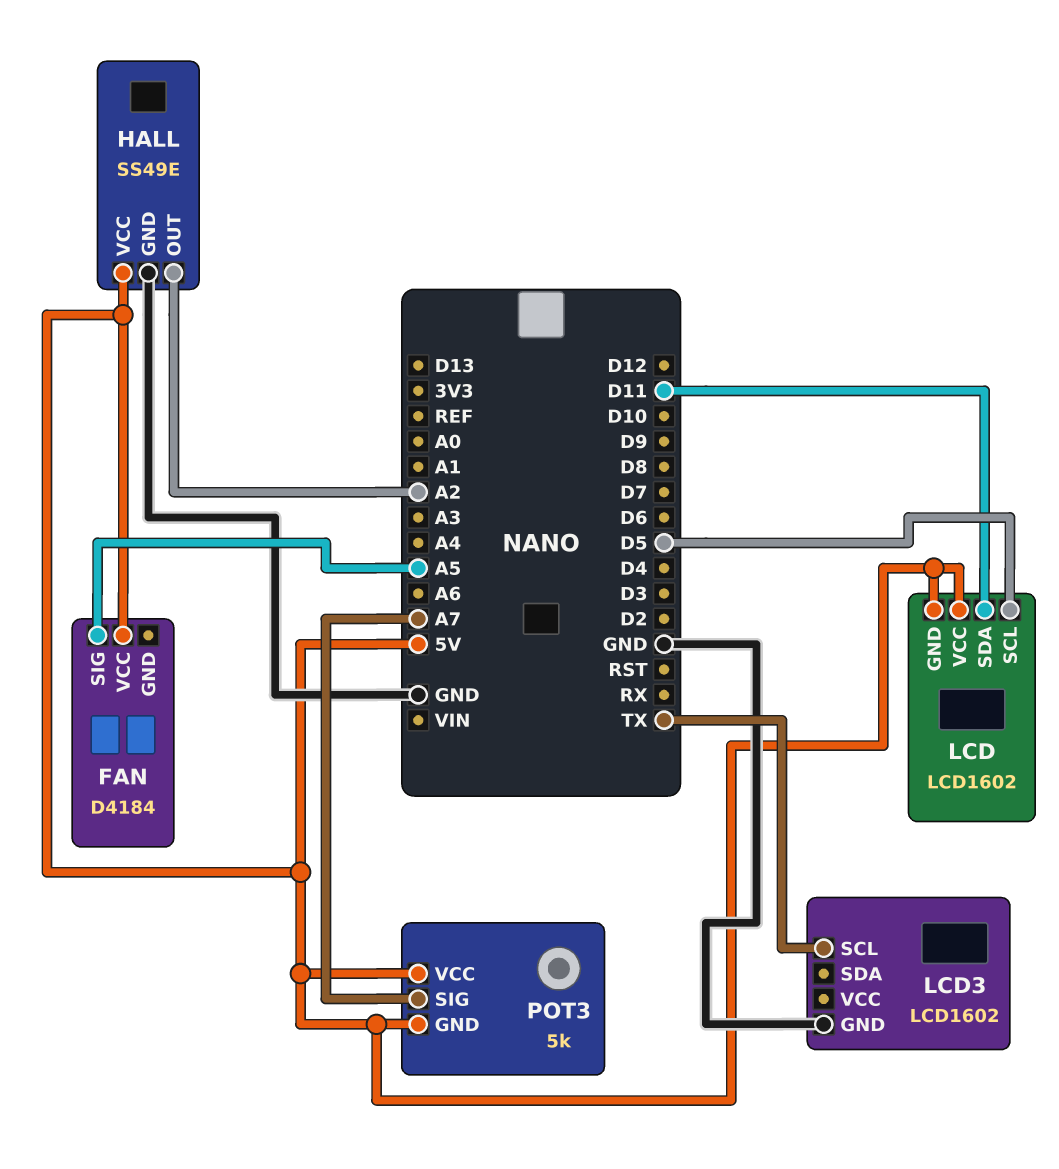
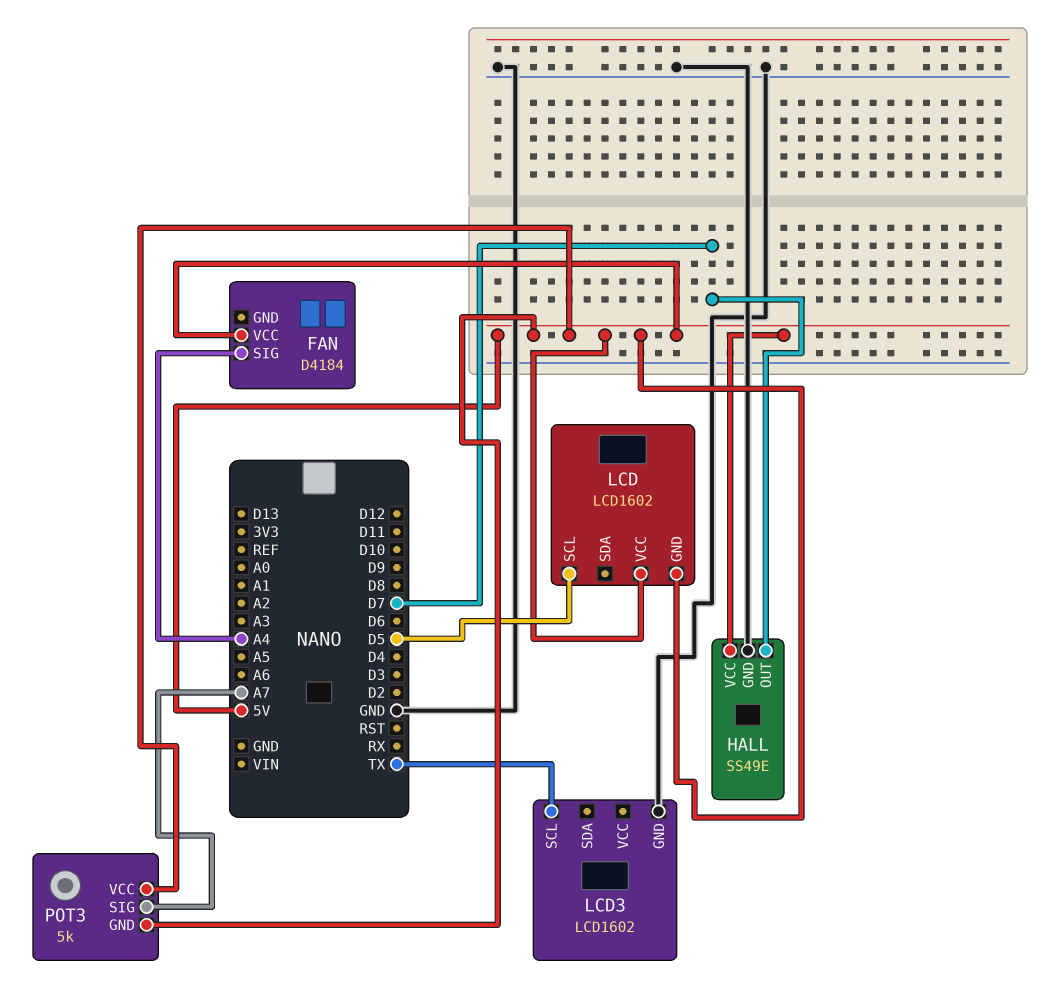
FAN pin SIG: A5 -> A4
HALL pin OUT: A2 -> D7
LCD pin SDA: D11 -> none

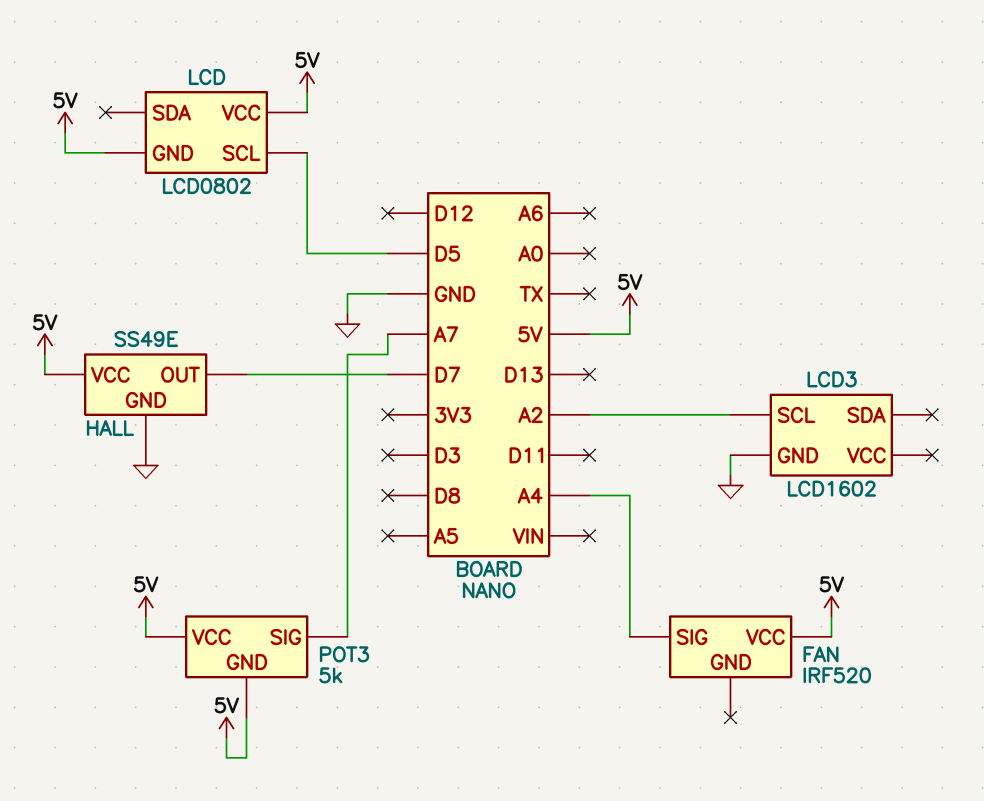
FAN: D4184 -> IRF520
LCD: LCD1602 -> LCD0802
LCD3 pin SCL: TX -> A2

